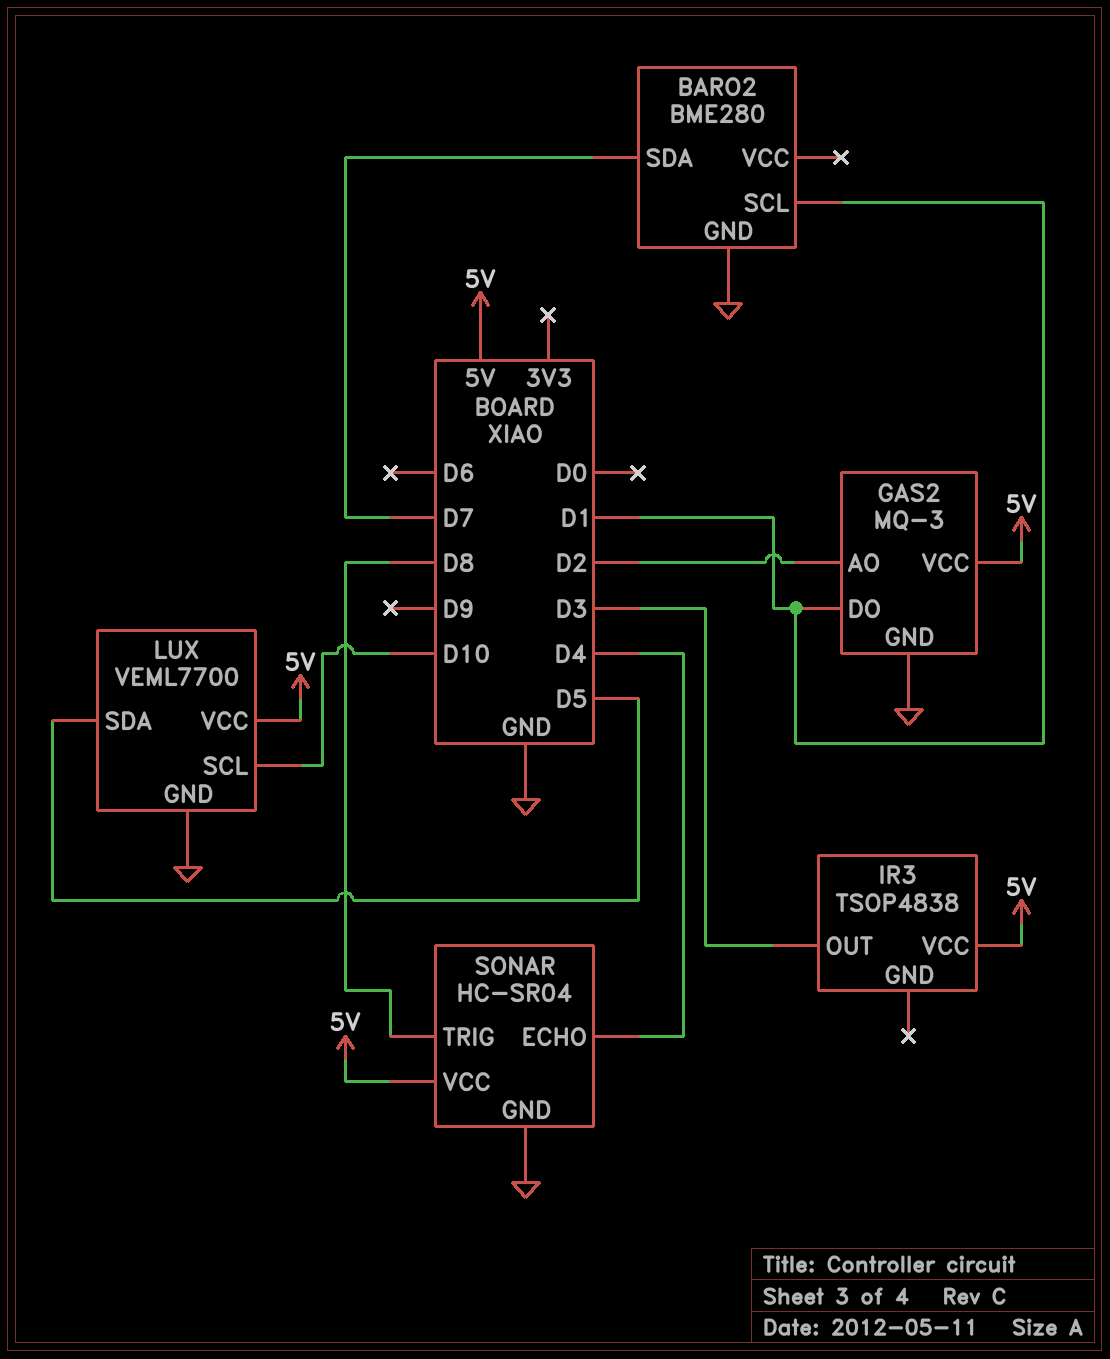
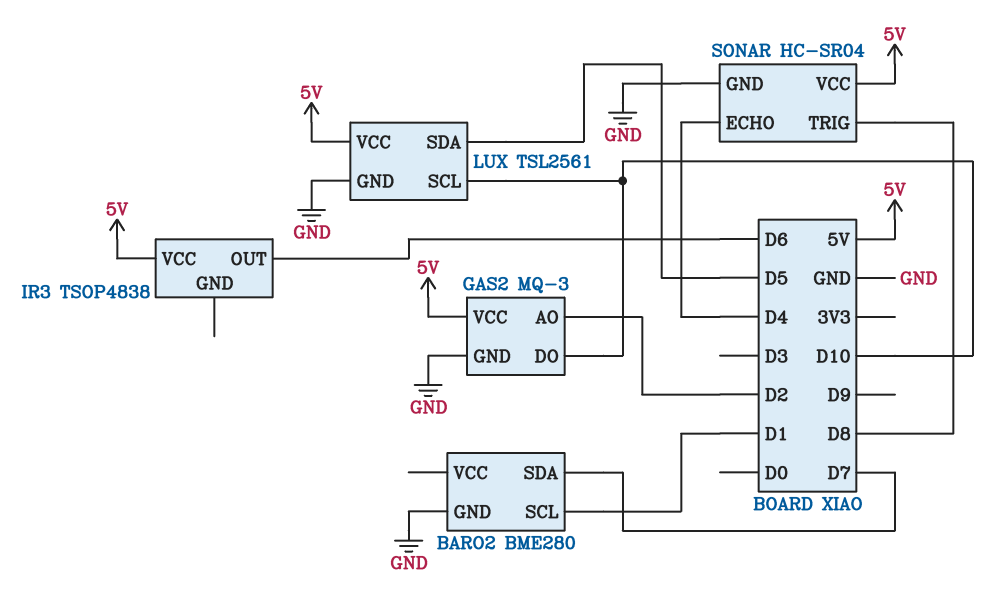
GAS2 pin DO: D1 -> D10
IR3 pin OUT: D3 -> D6
LUX: VEML7700 -> TSL2561

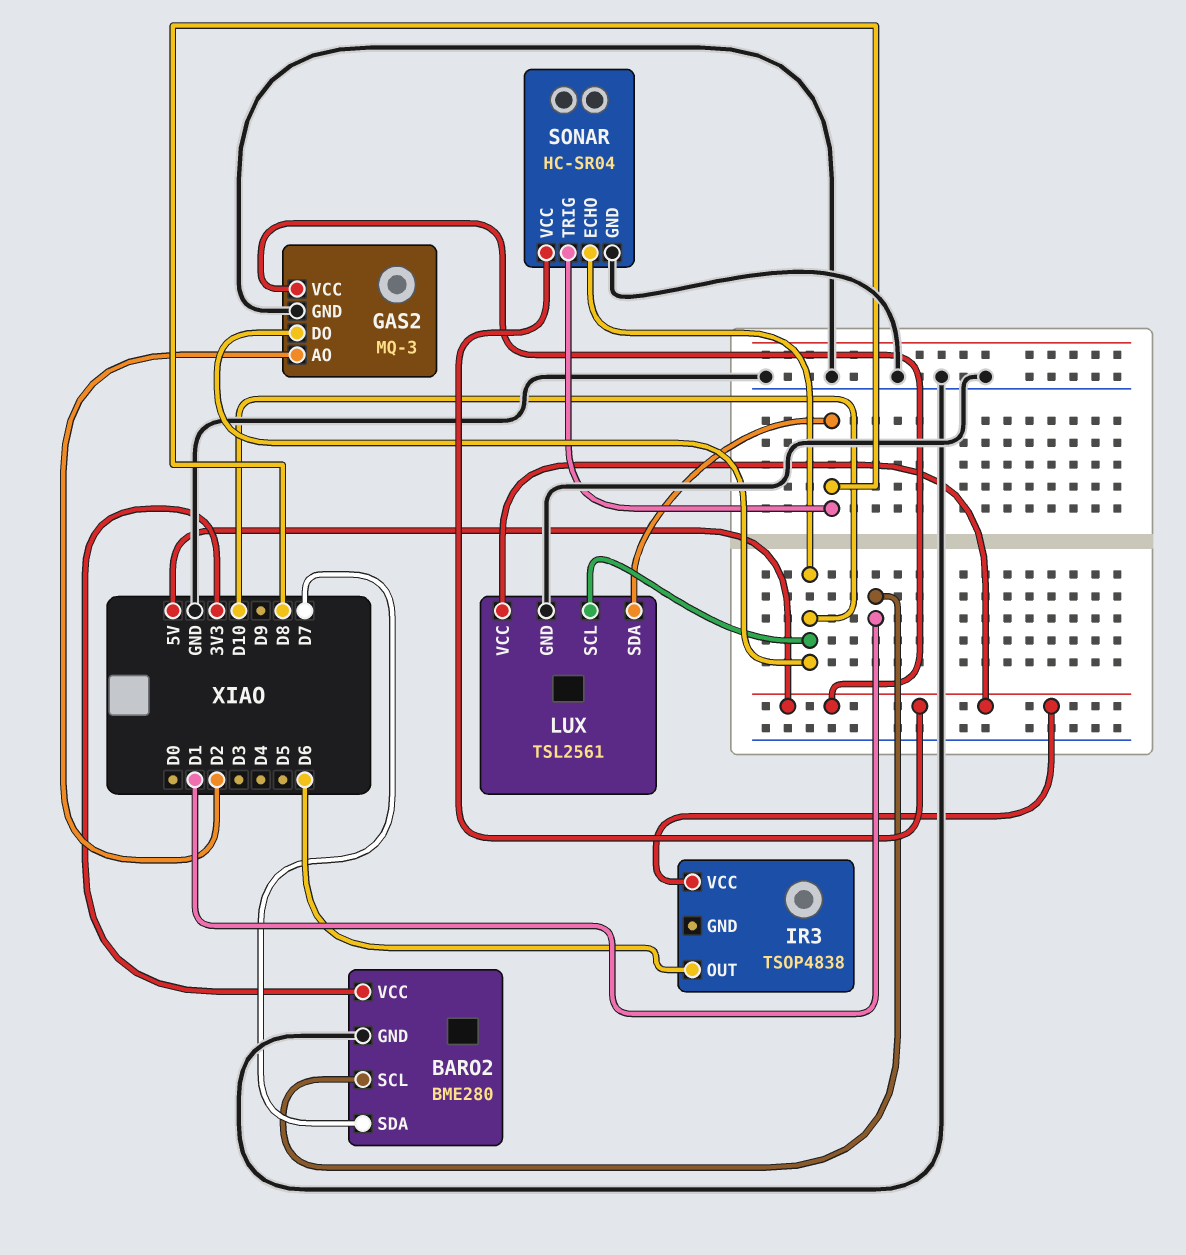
BARO2 pin VCC: none -> 3V3
LUX pin SDA: D5 -> D8
SONAR pin ECHO: D4 -> D10

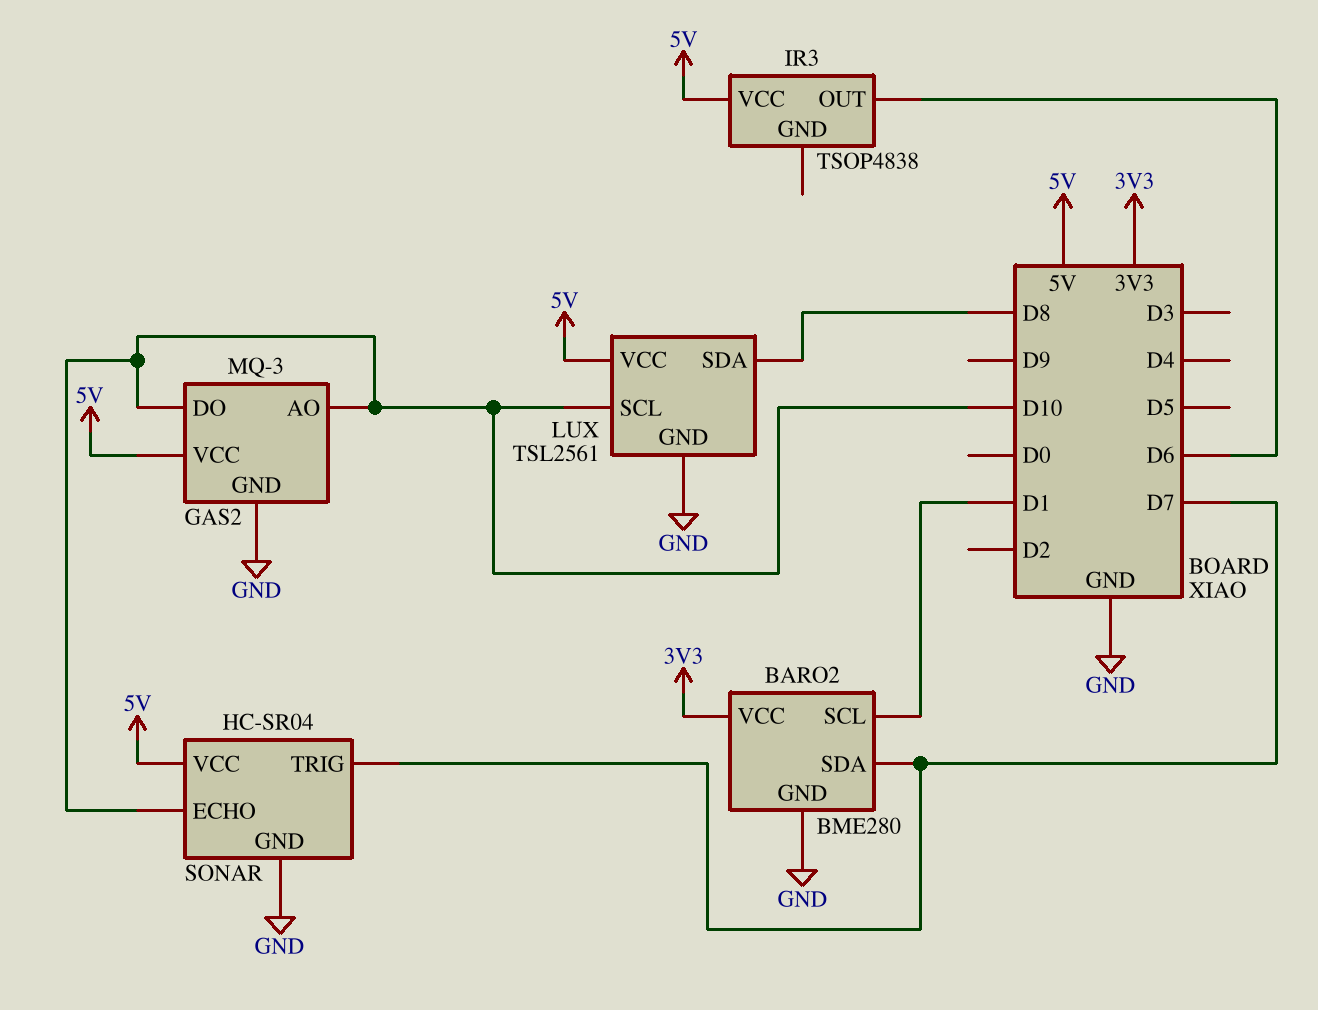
GAS2 pin AO: D2 -> D10
SONAR pin TRIG: D8 -> D7

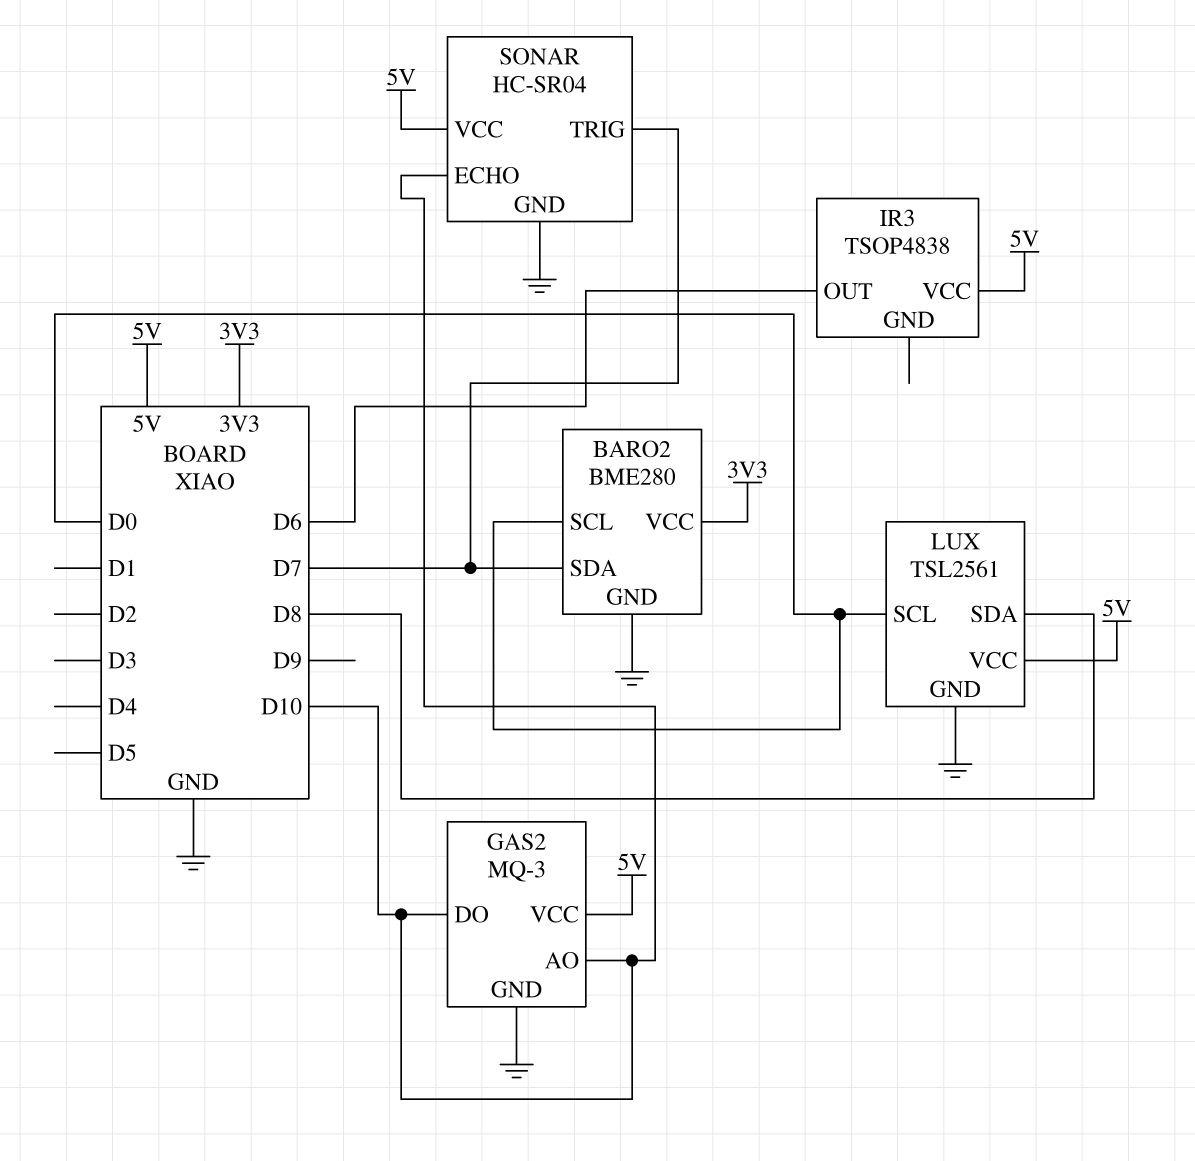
BARO2 pin SCL: D1 -> D0
LUX pin SCL: D10 -> D0

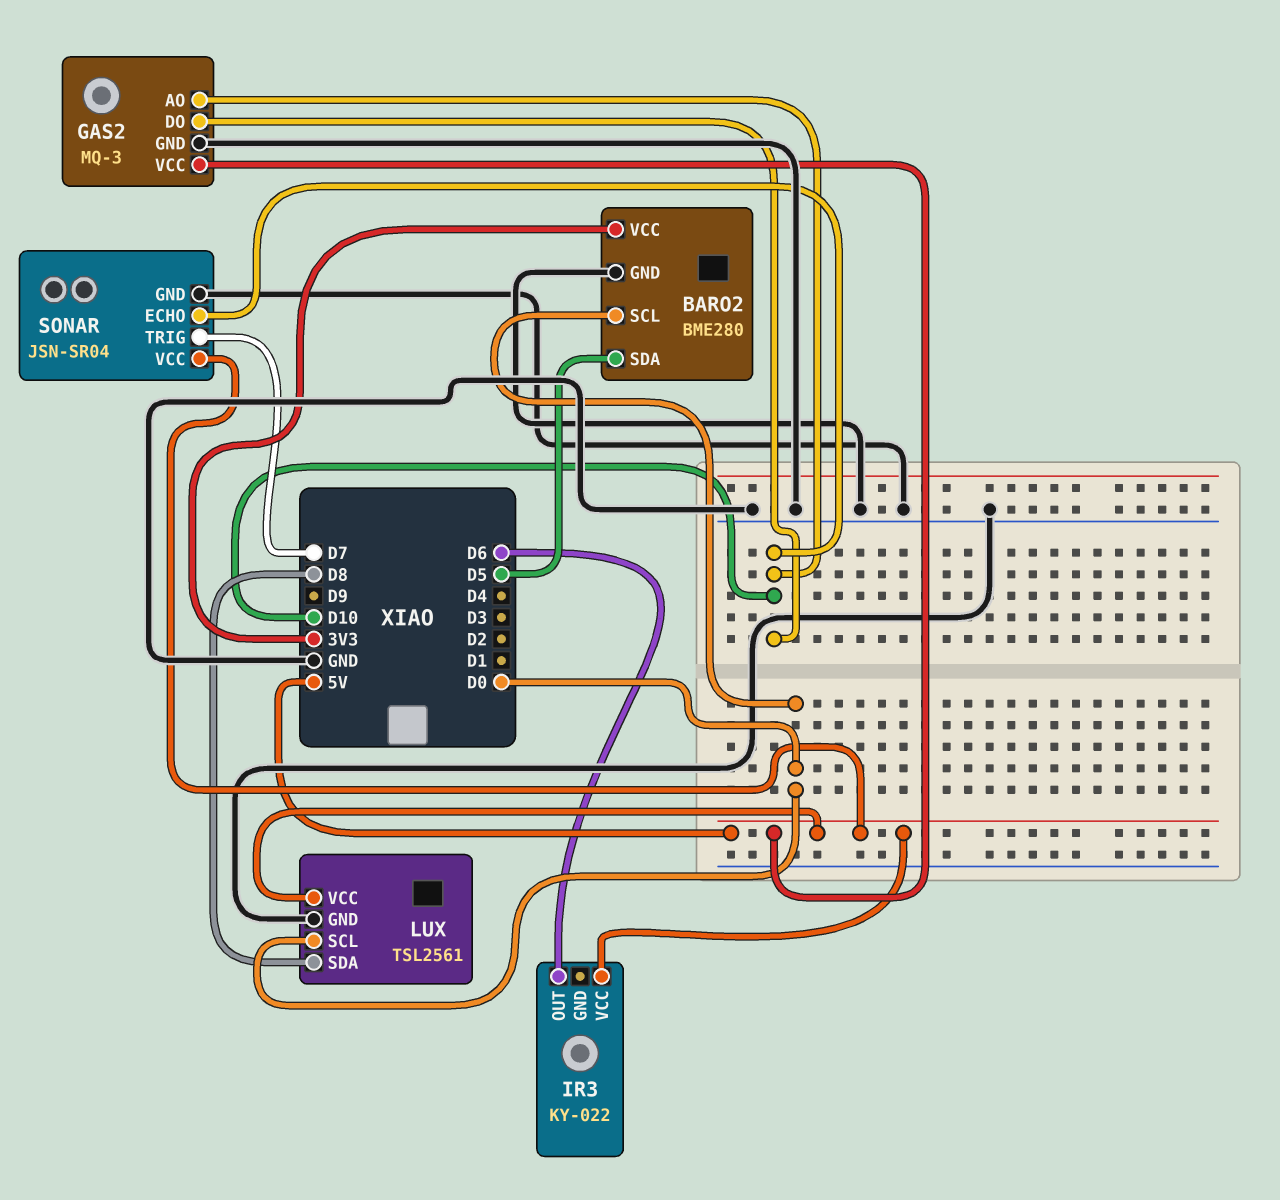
BARO2 pin SDA: D7 -> D5
IR3: TSOP4838 -> KY-022
SONAR: HC-SR04 -> JSN-SR04

